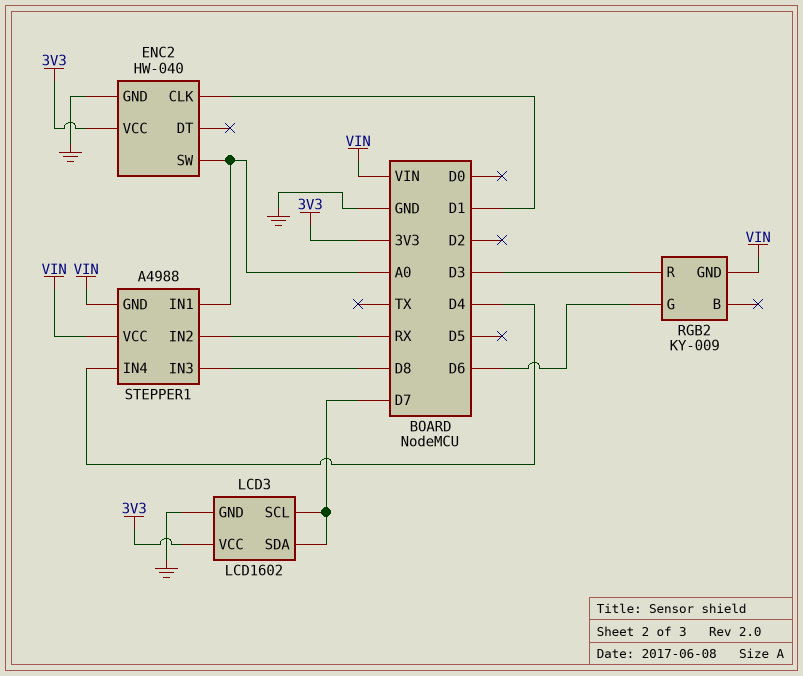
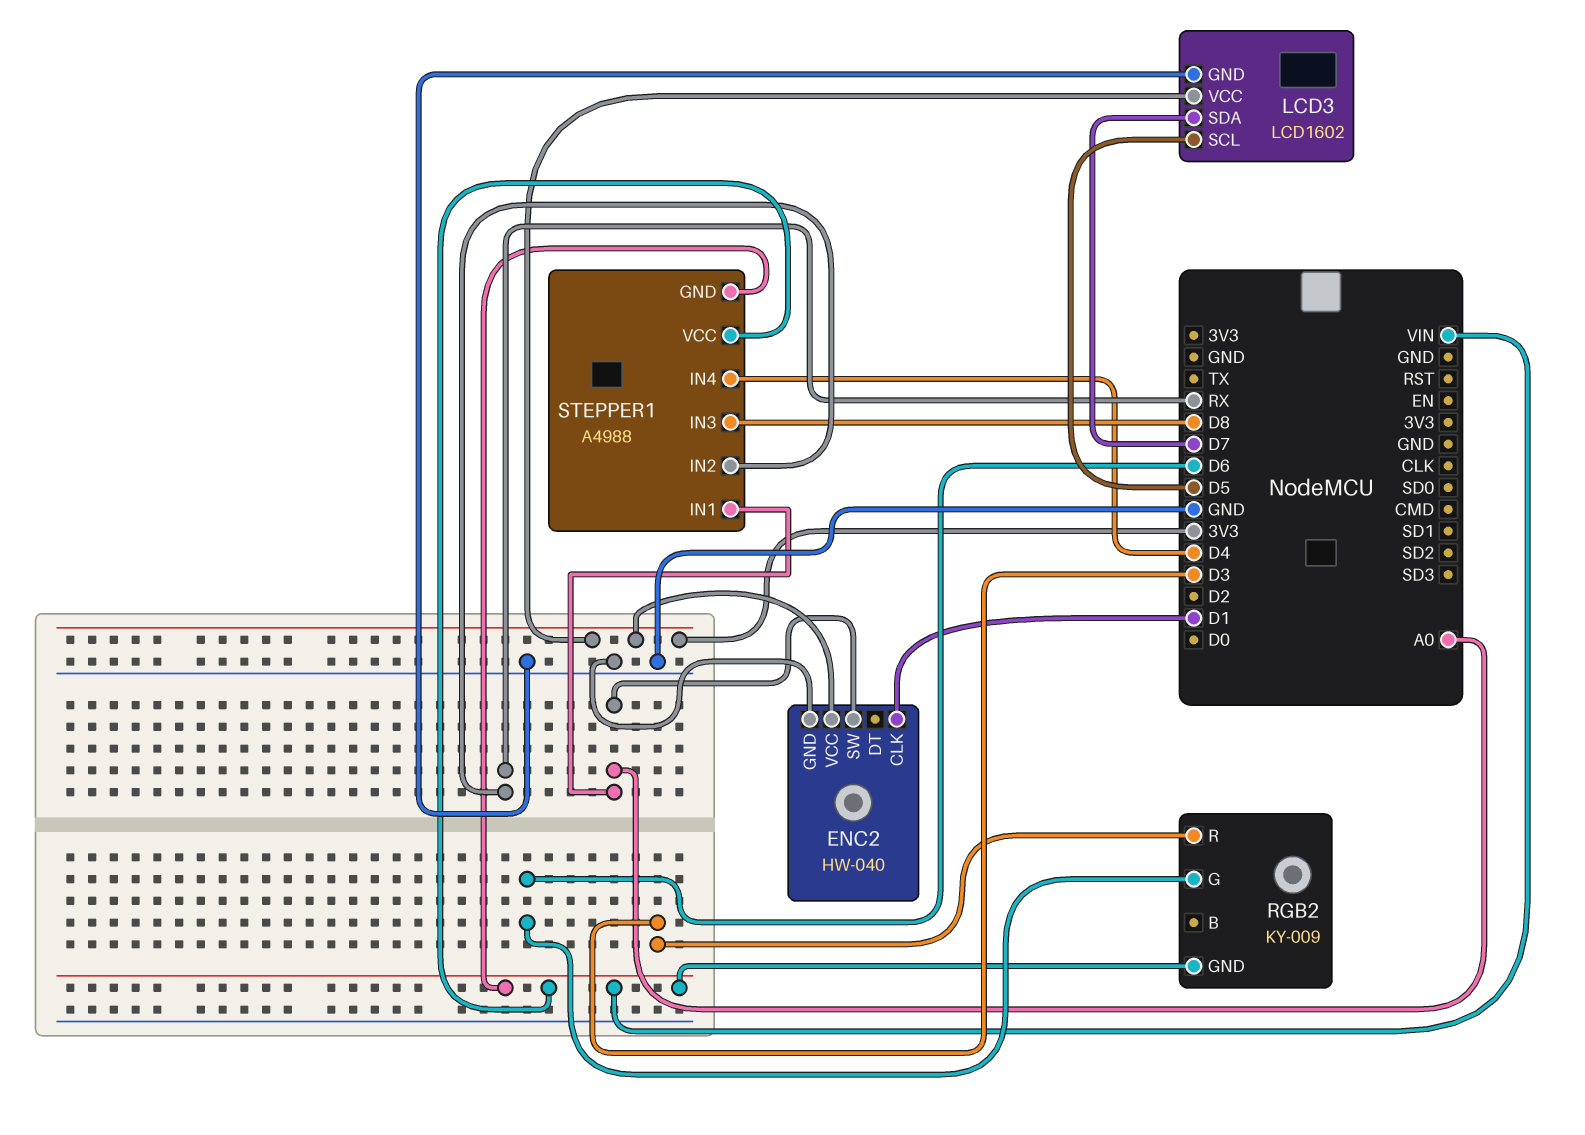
LCD3 pin SCL: D7 -> D5

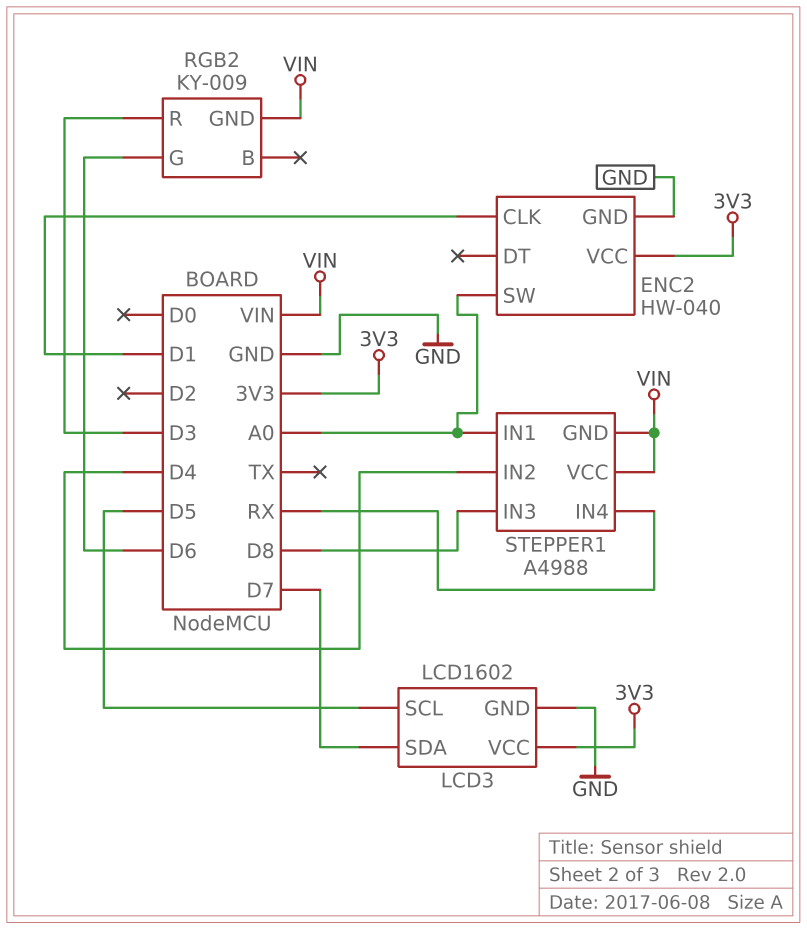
STEPPER1 pin IN2: RX -> D4
STEPPER1 pin IN4: D4 -> RX

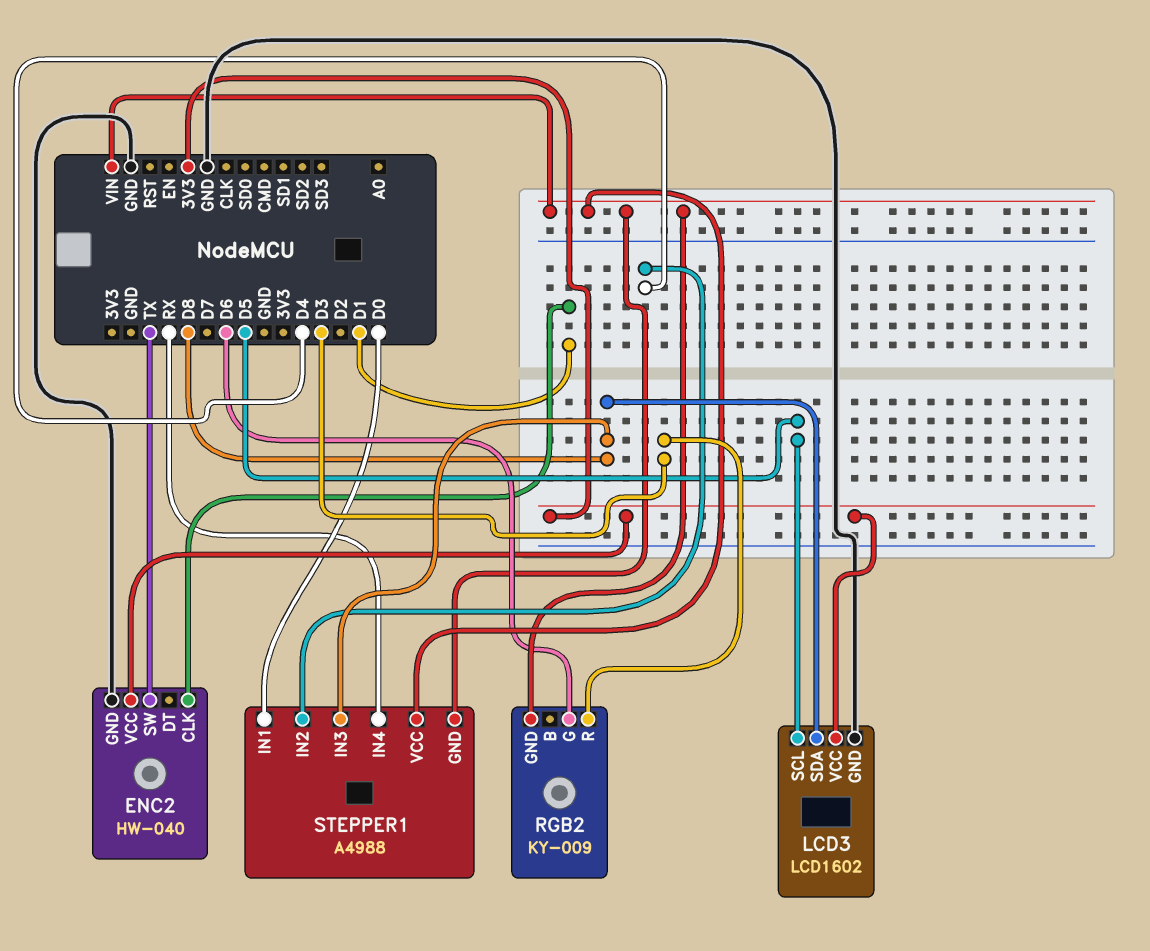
ENC2 pin SW: A0 -> TX
LCD3 pin SDA: D7 -> D8
STEPPER1 pin IN1: A0 -> D0

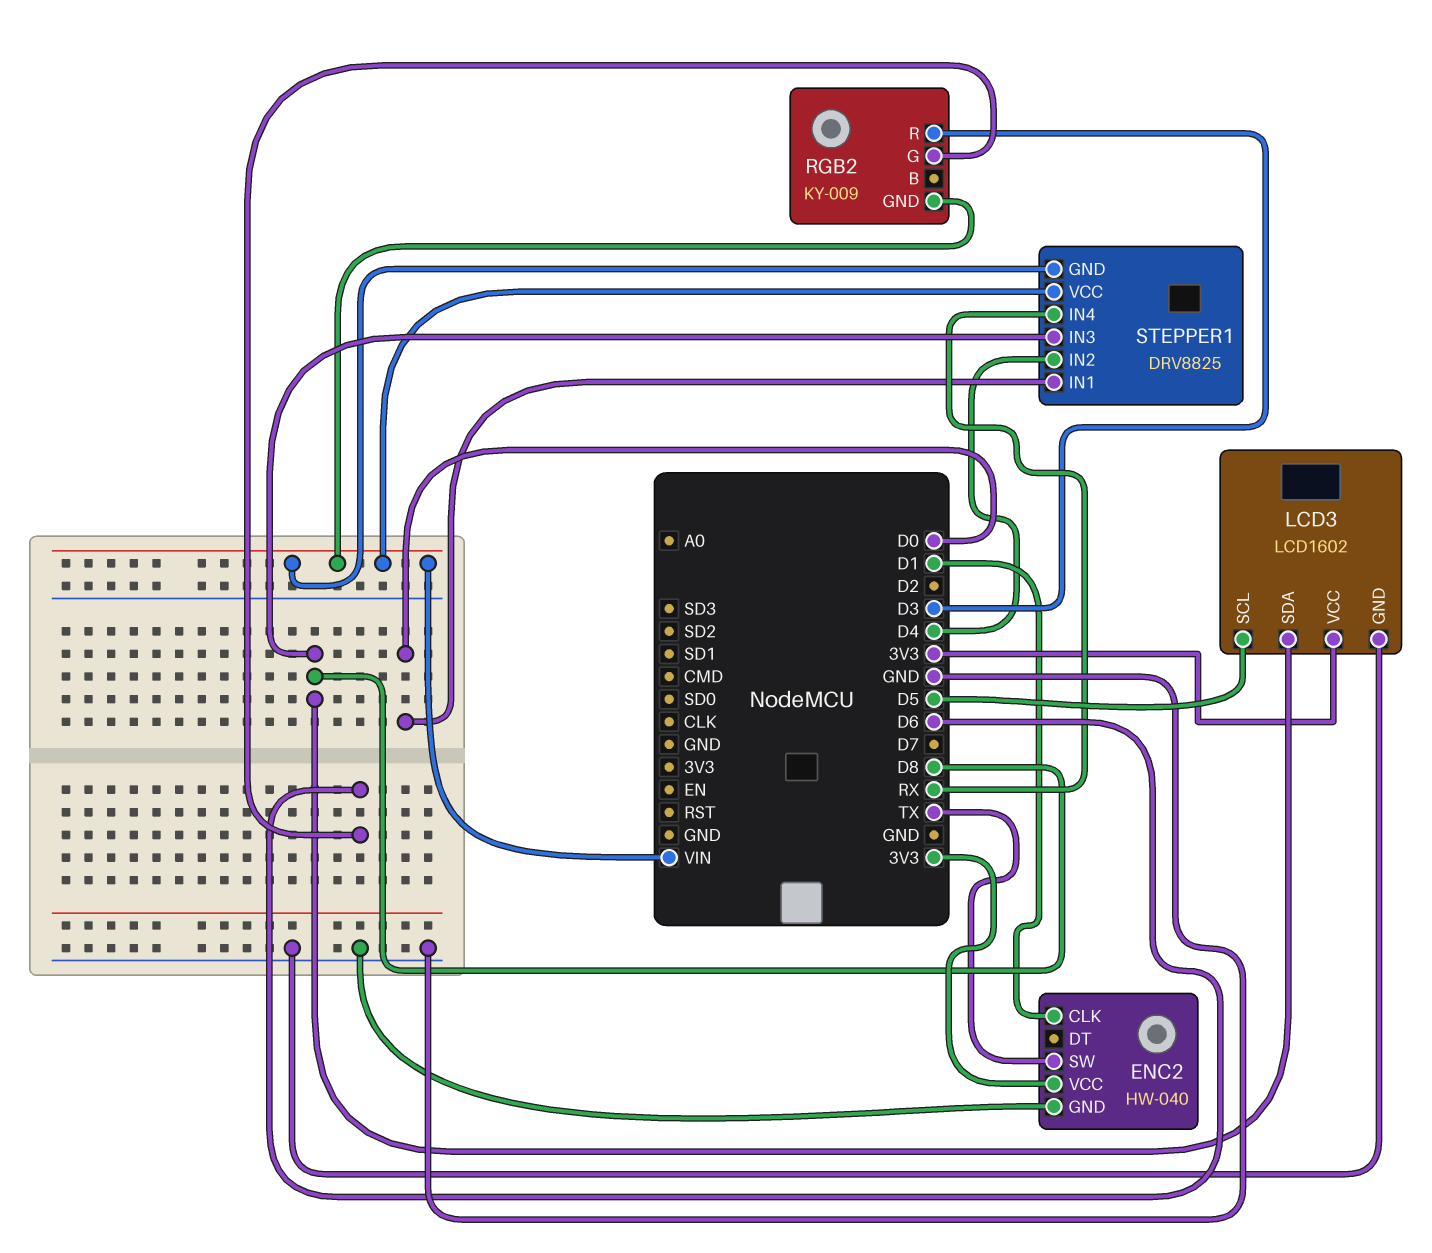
STEPPER1: A4988 -> DRV8825

